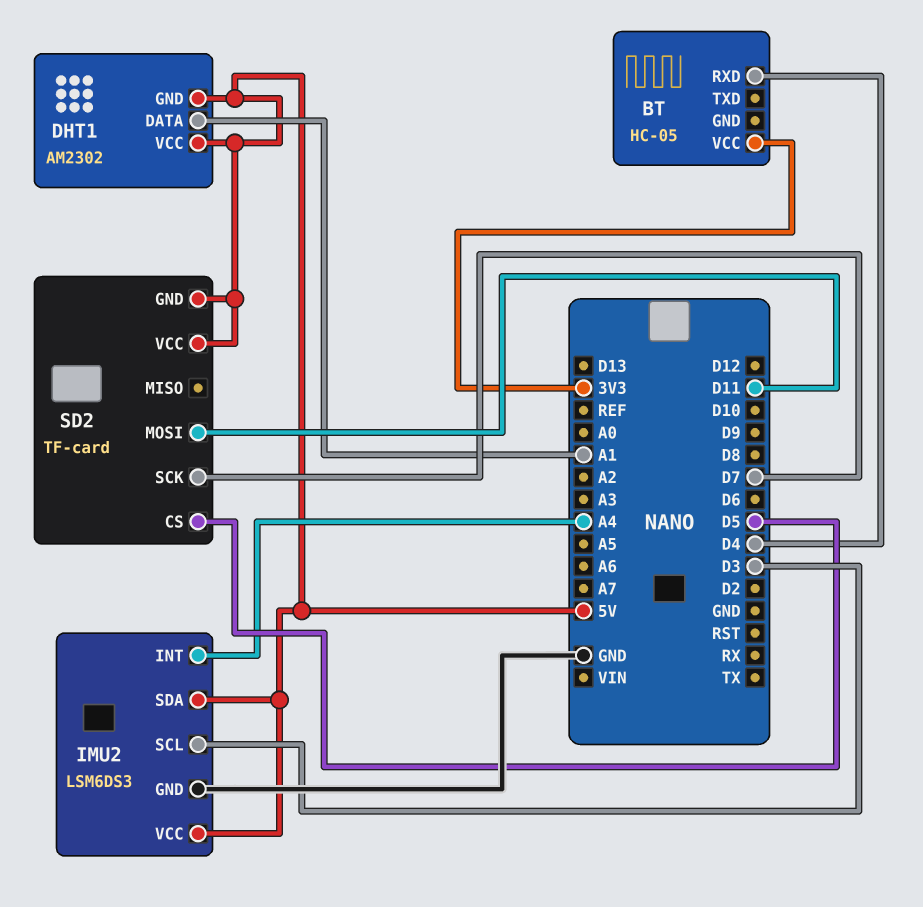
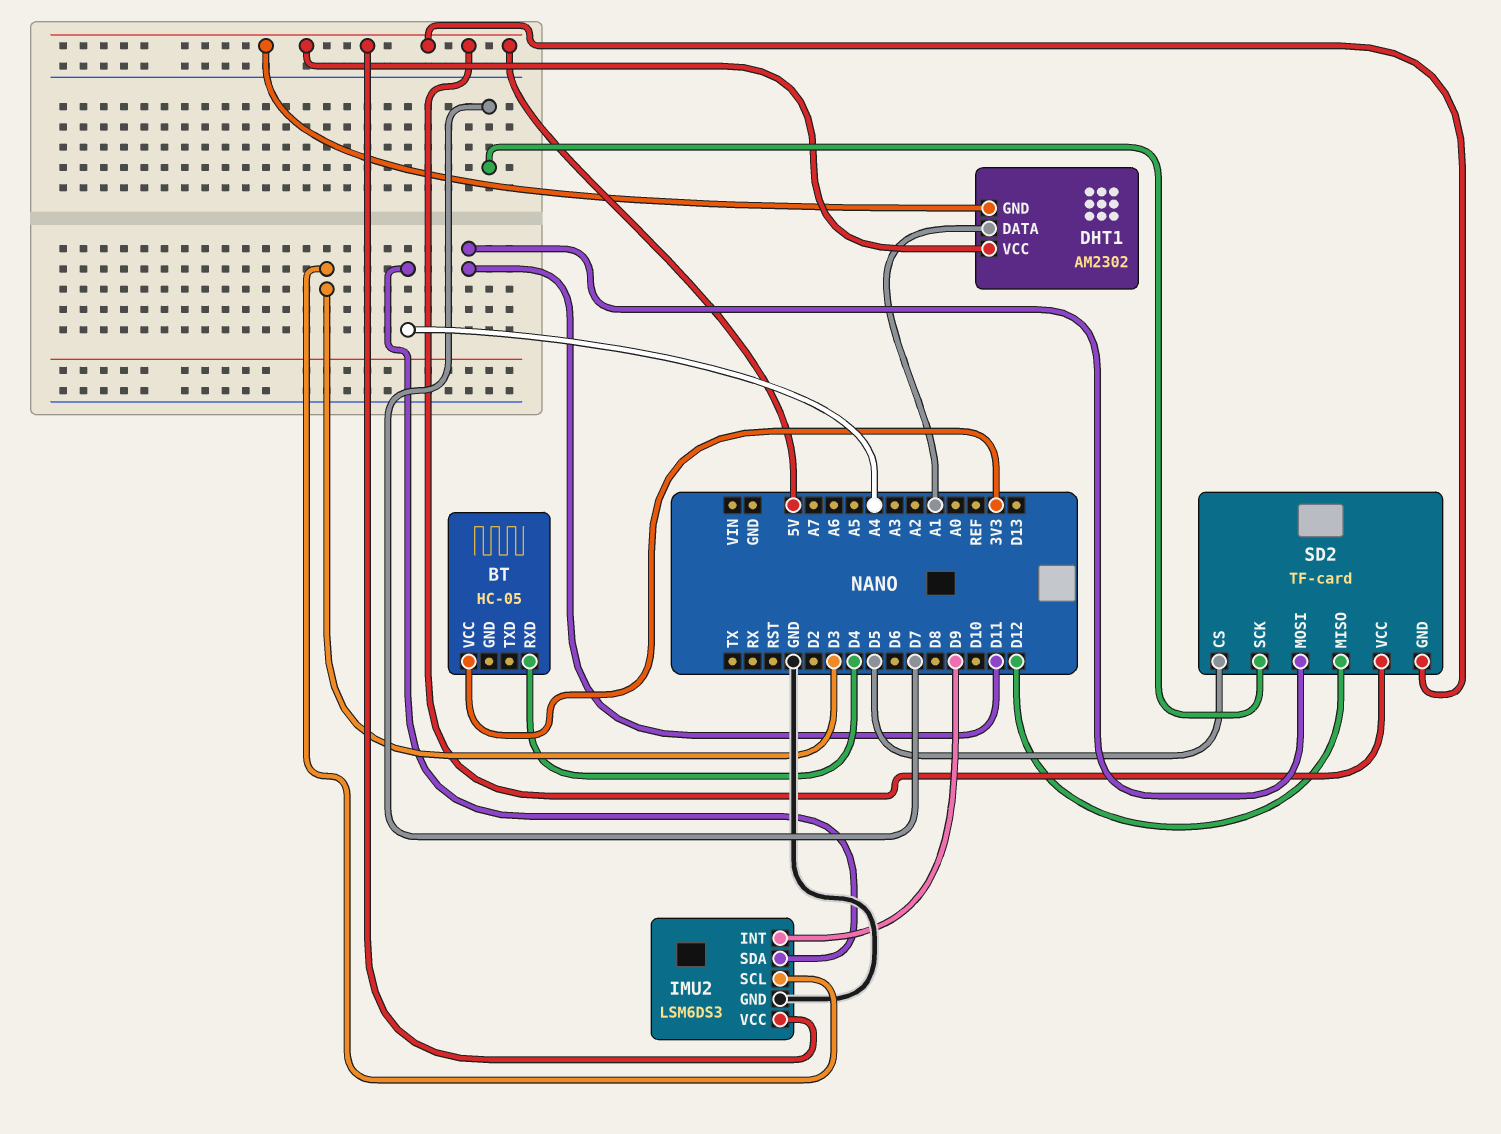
IMU2 pin INT: A4 -> D9
IMU2 pin SDA: 5V -> A4
SD2 pin MISO: none -> D12

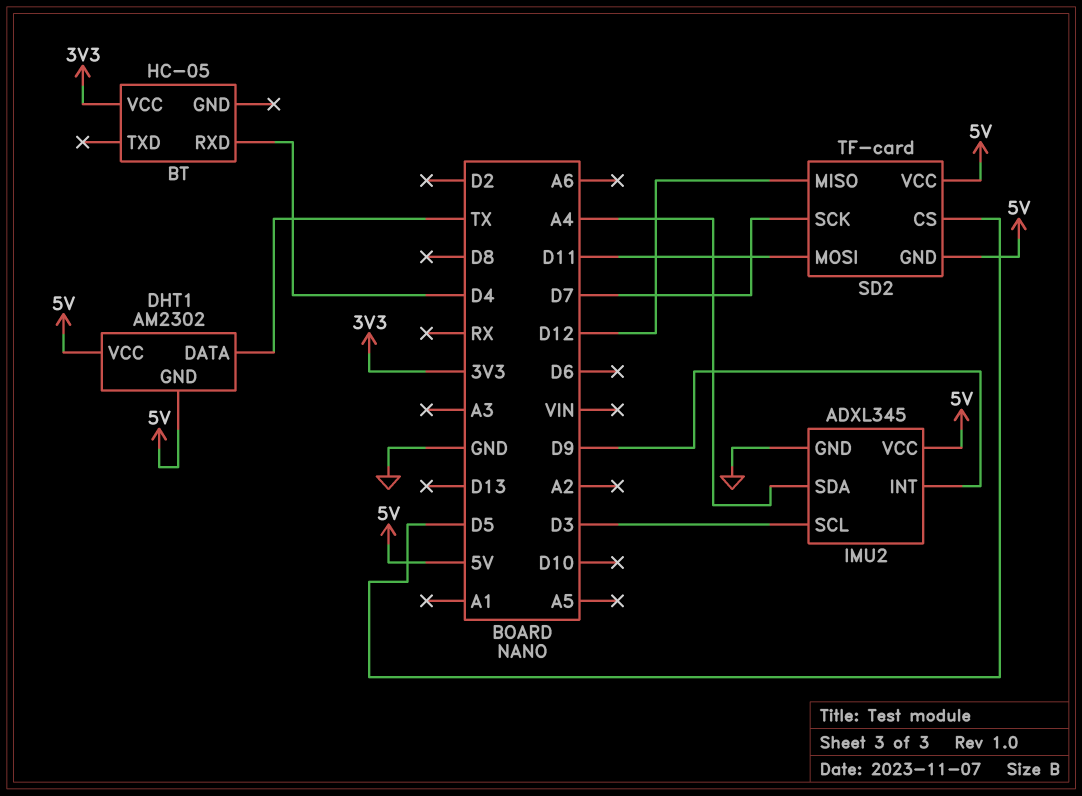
DHT1 pin DATA: A1 -> TX
IMU2: LSM6DS3 -> ADXL345

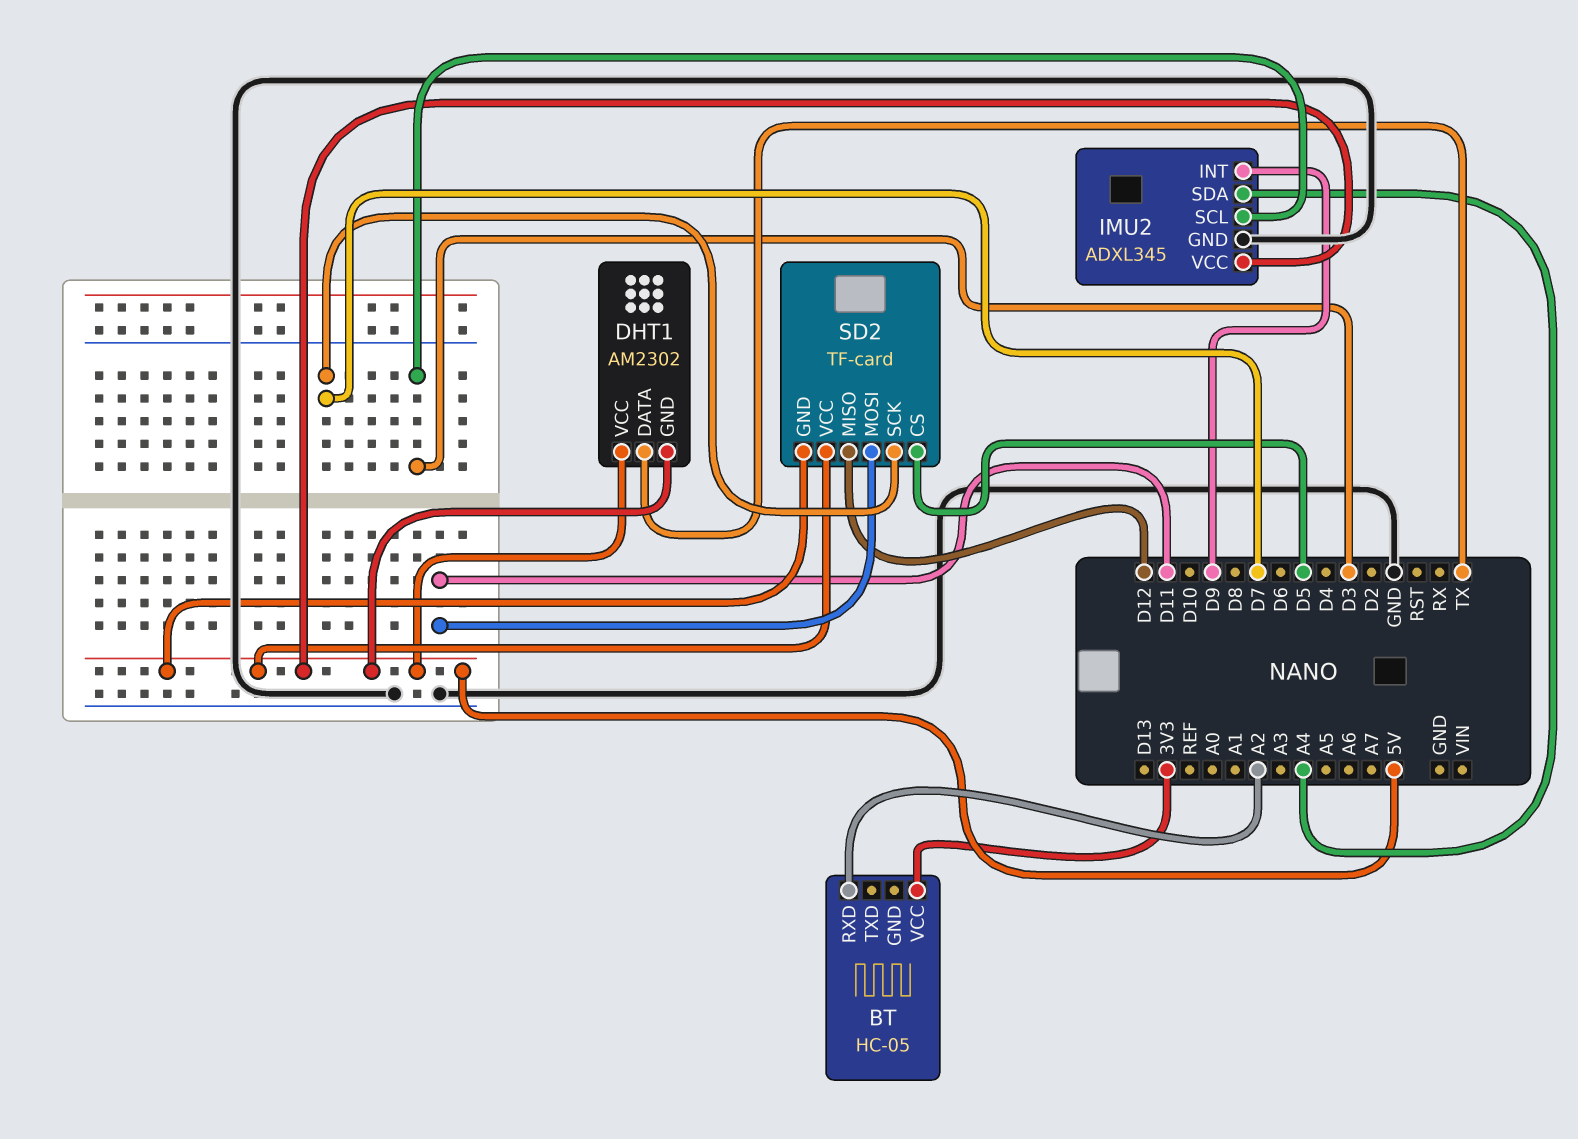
BT pin RXD: D4 -> A2

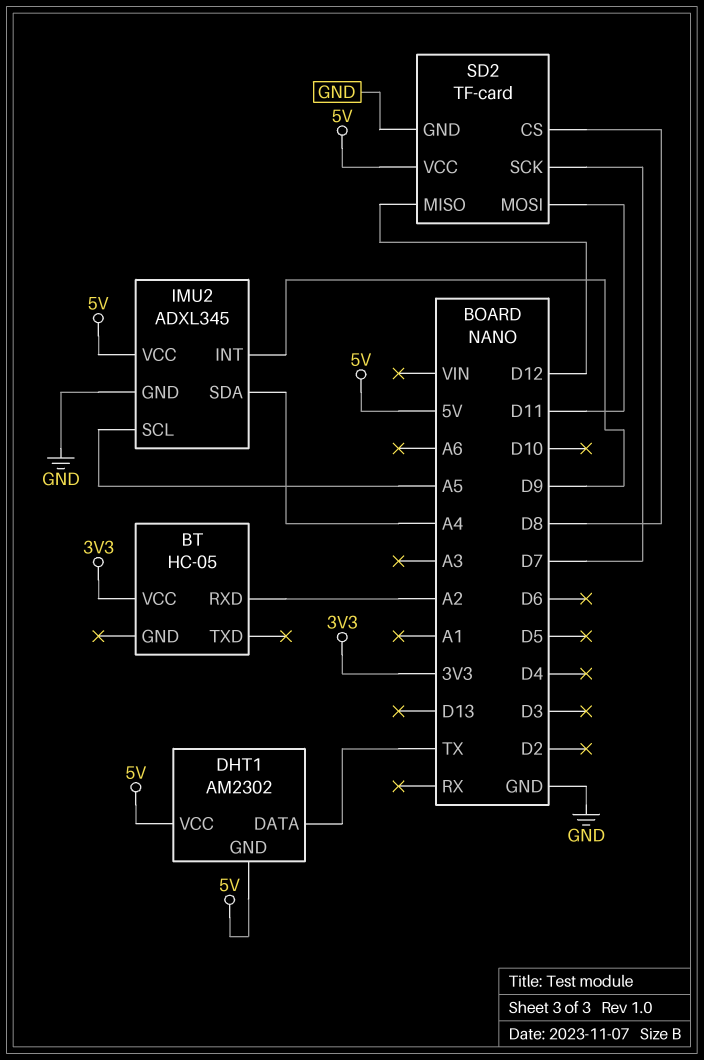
IMU2 pin SCL: D3 -> A5
SD2 pin CS: D5 -> D8
SD2 pin GND: 5V -> GND

